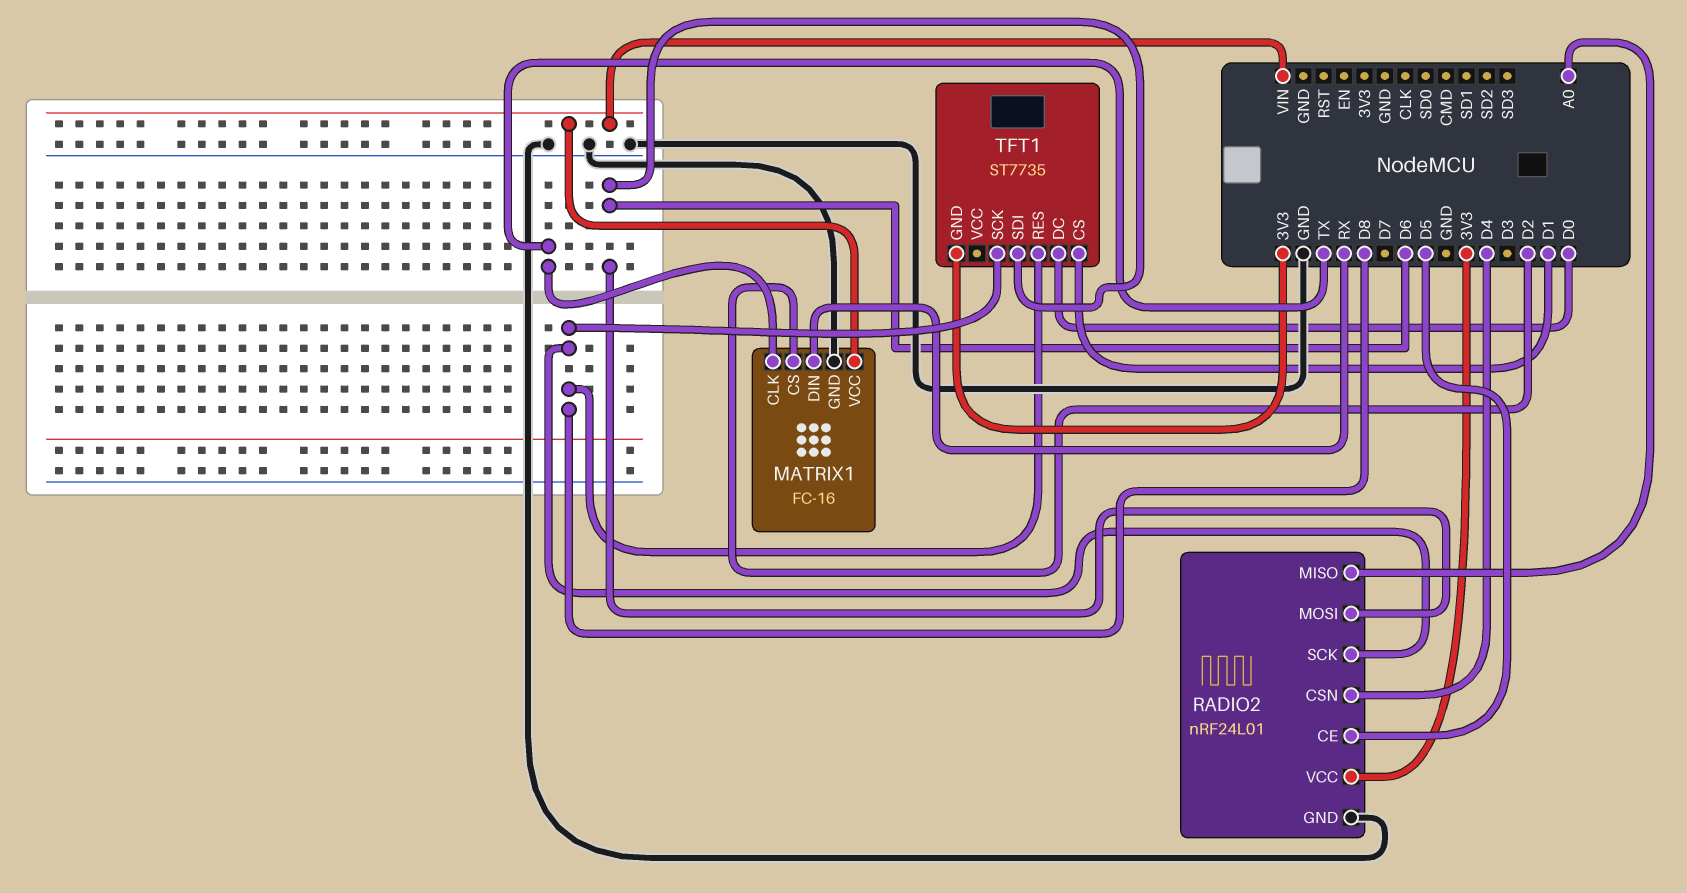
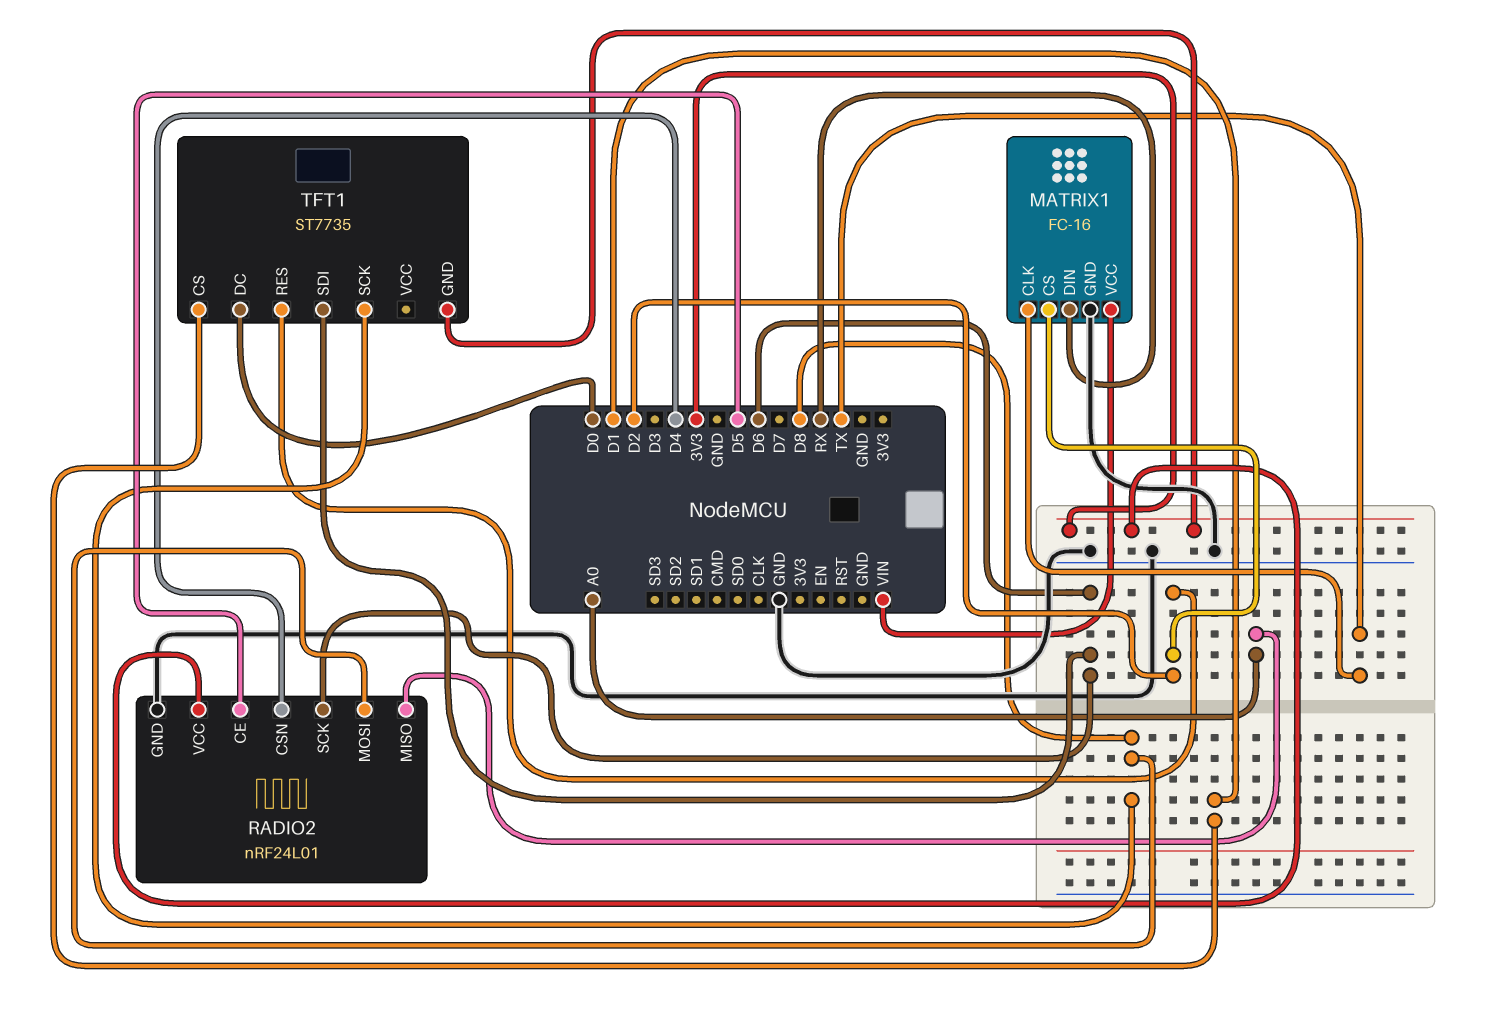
RADIO2 pin MOSI: D6 -> D8
RADIO2 pin SCK: D8 -> D6
TFT1 pin RES: D8 -> D2

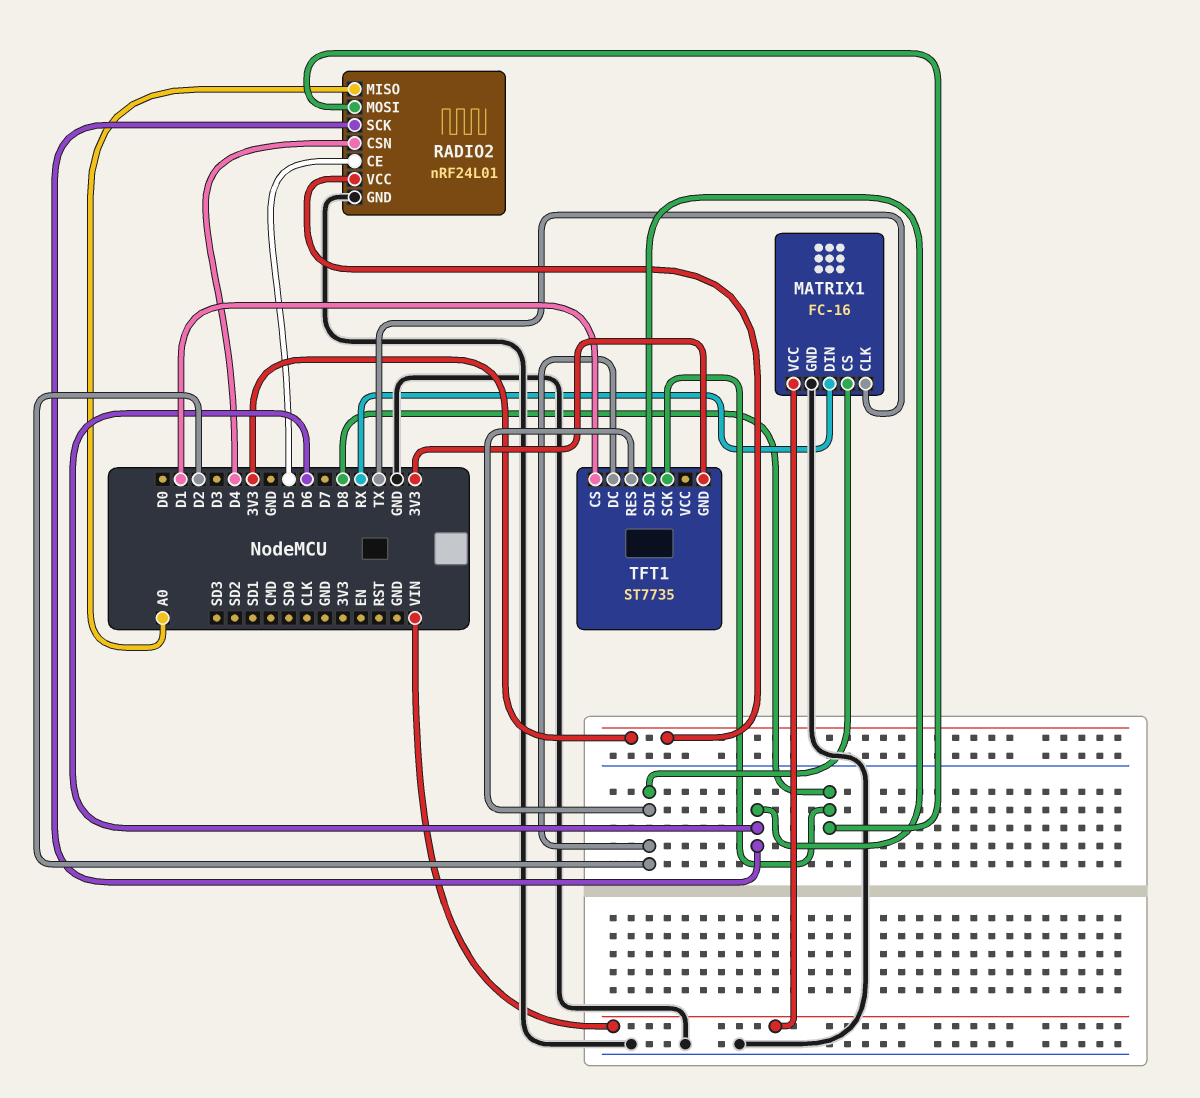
TFT1 pin DC: D0 -> D2

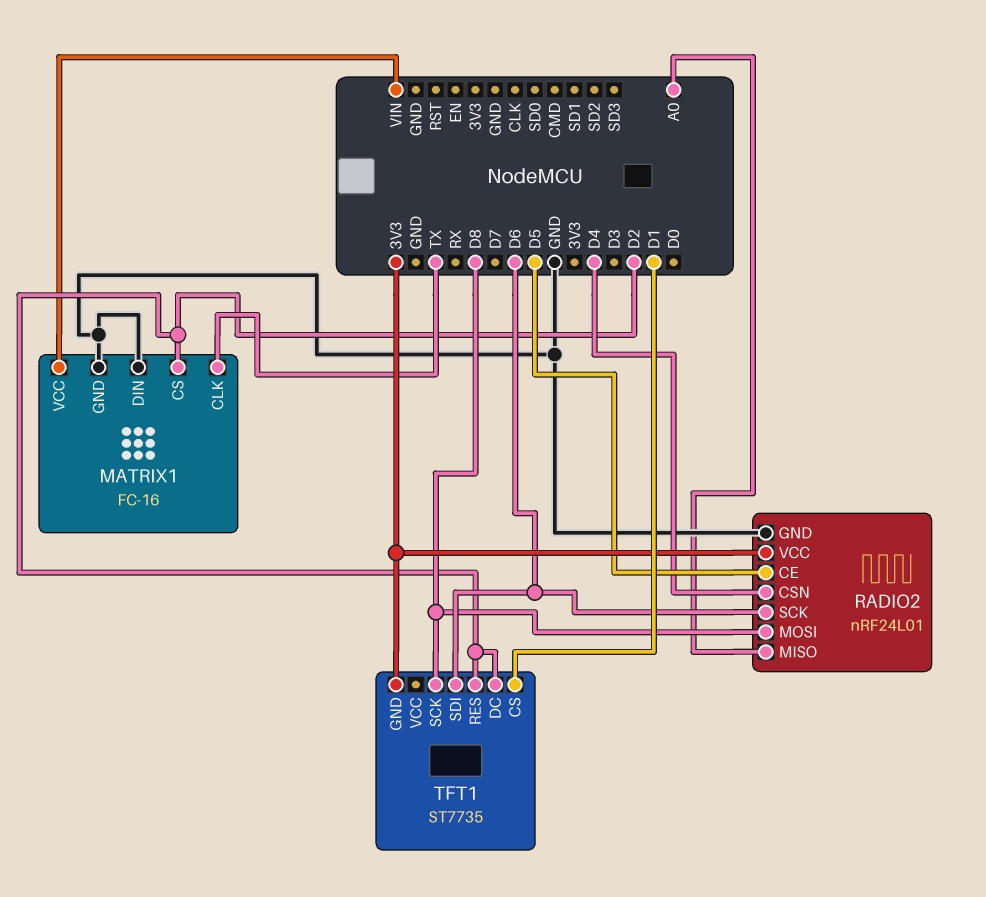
MATRIX1 pin DIN: RX -> GND

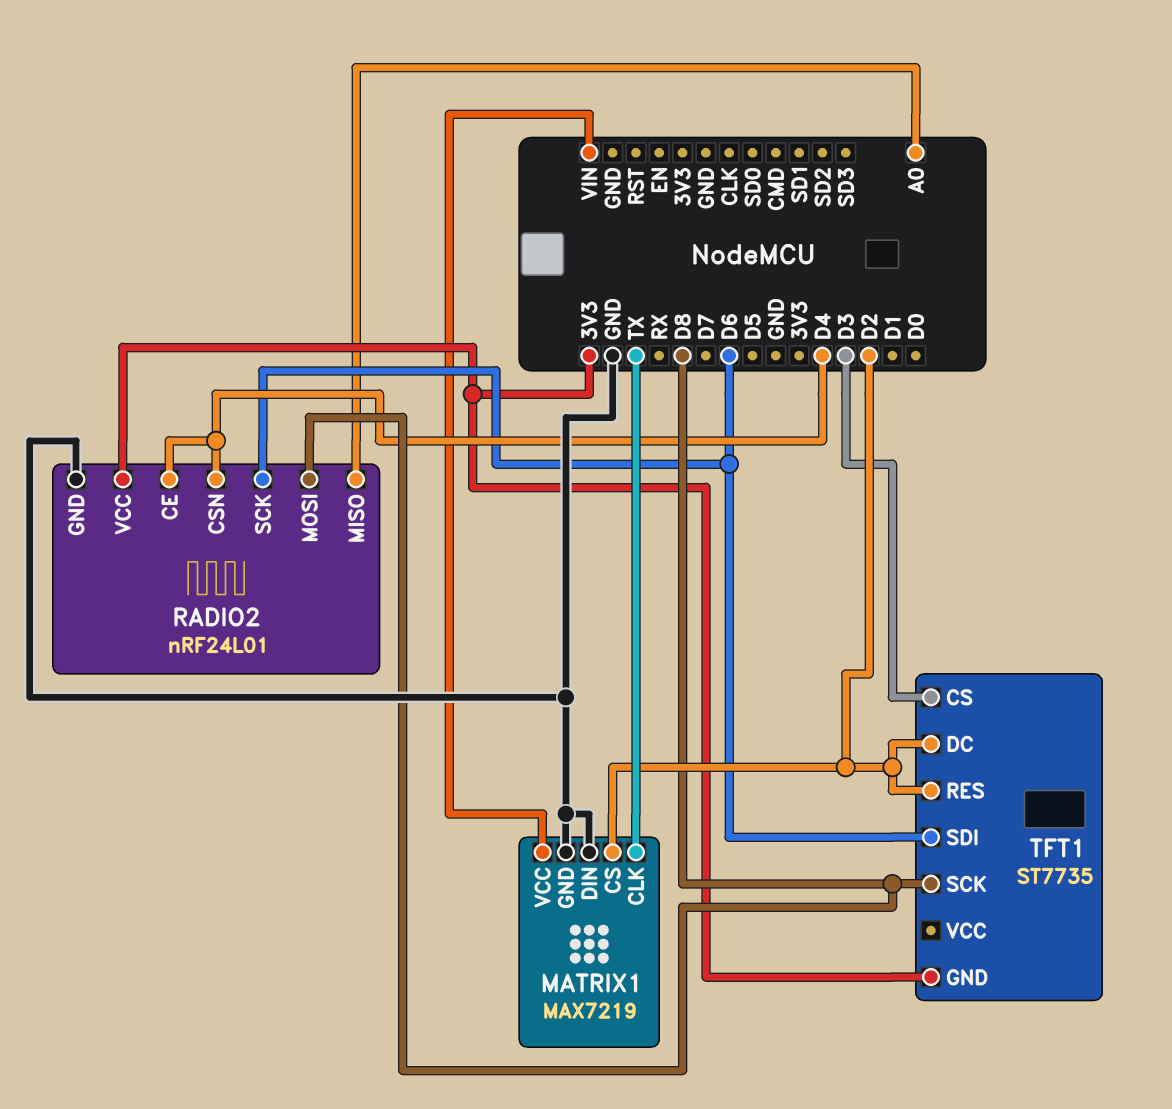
MATRIX1: FC-16 -> MAX7219
RADIO2 pin CE: D5 -> D4
TFT1 pin CS: D1 -> D3

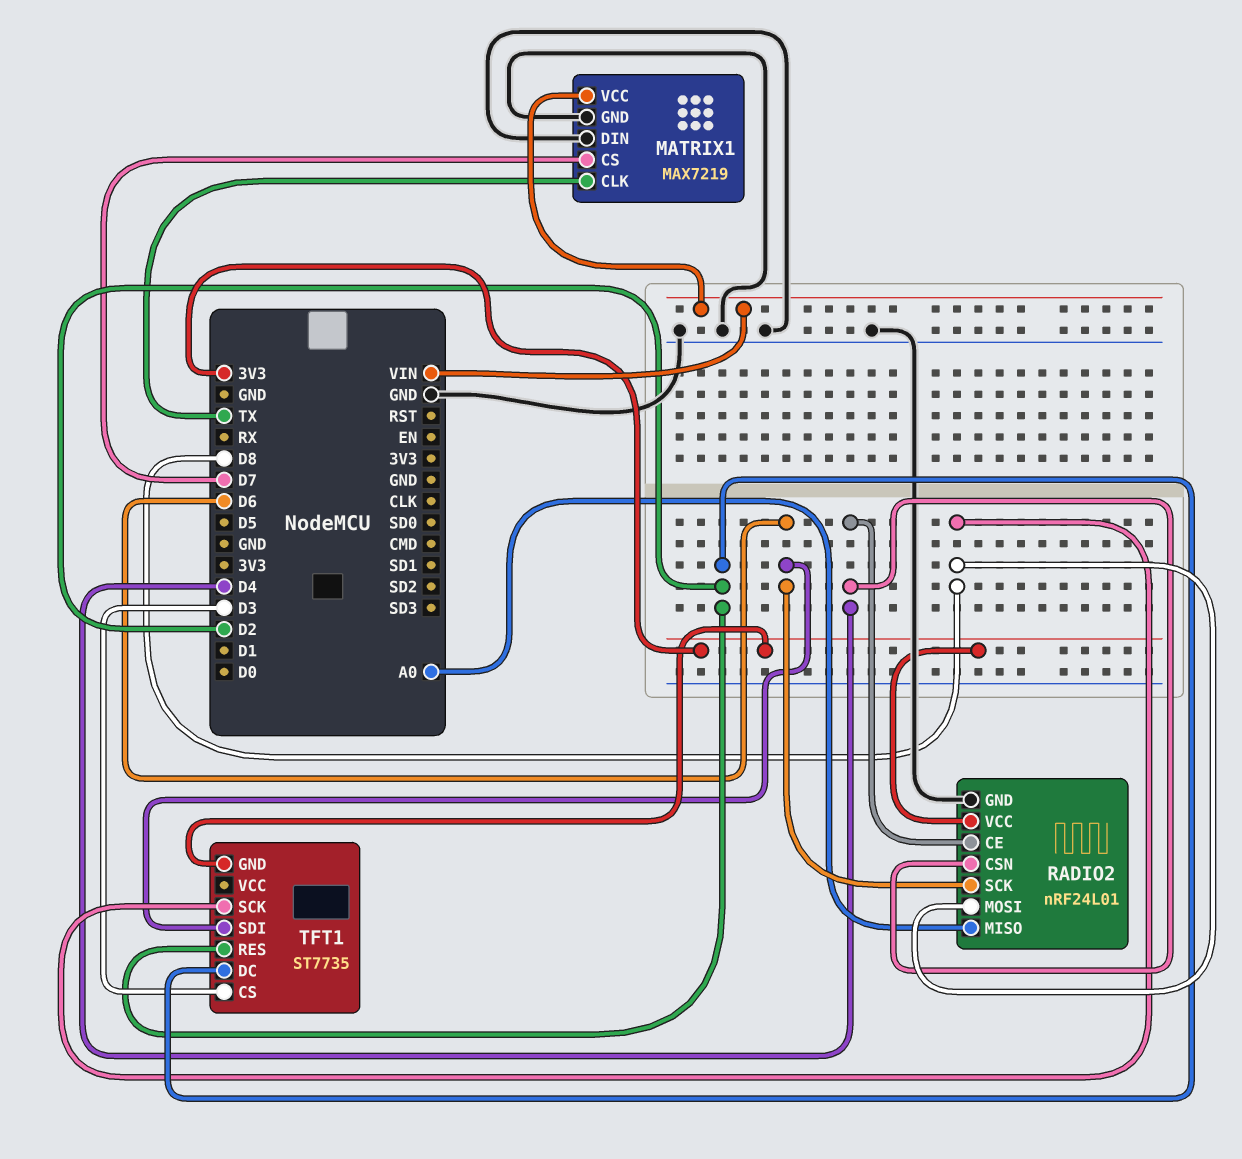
MATRIX1 pin CS: D2 -> D7

